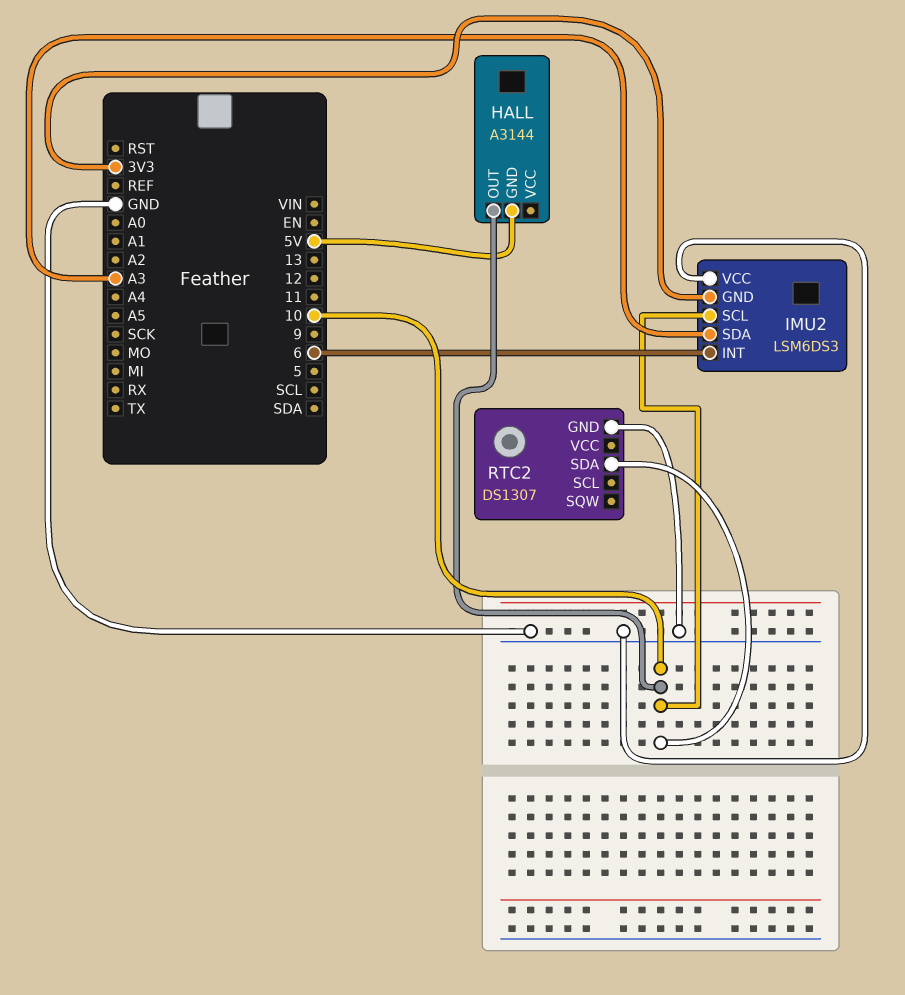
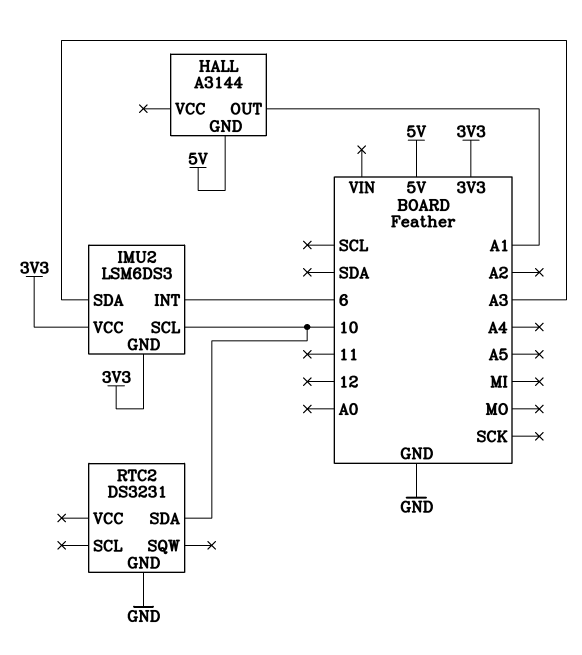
HALL pin OUT: 10 -> A1
IMU2 pin VCC: GND -> 3V3
RTC2: DS1307 -> DS3231

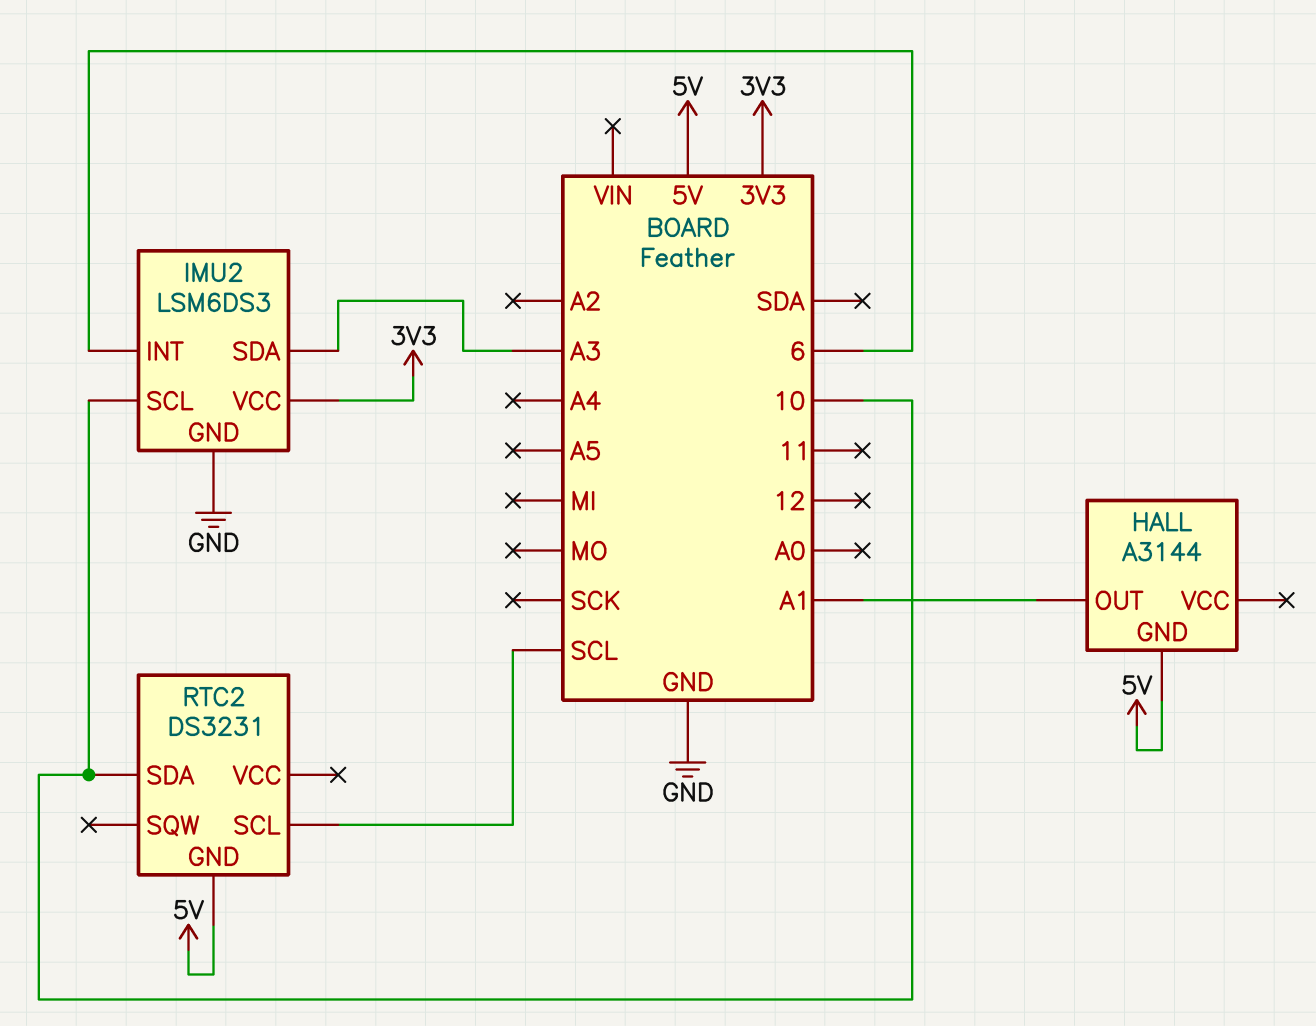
IMU2 pin GND: 3V3 -> GND
RTC2 pin GND: GND -> 5V
RTC2 pin SCL: none -> SCL

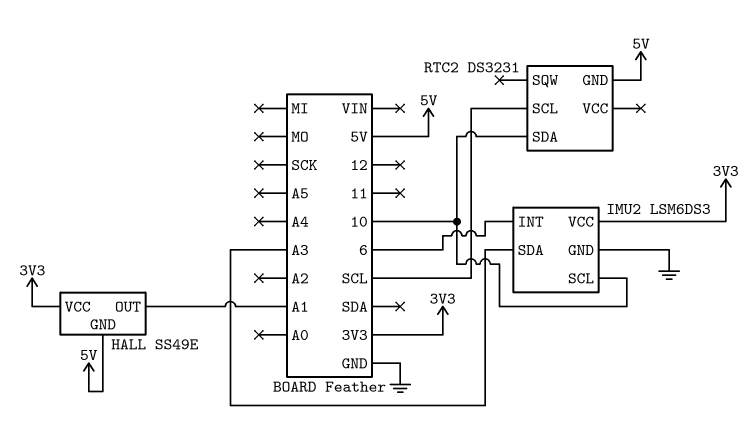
HALL: A3144 -> SS49E
HALL pin VCC: none -> 3V3

